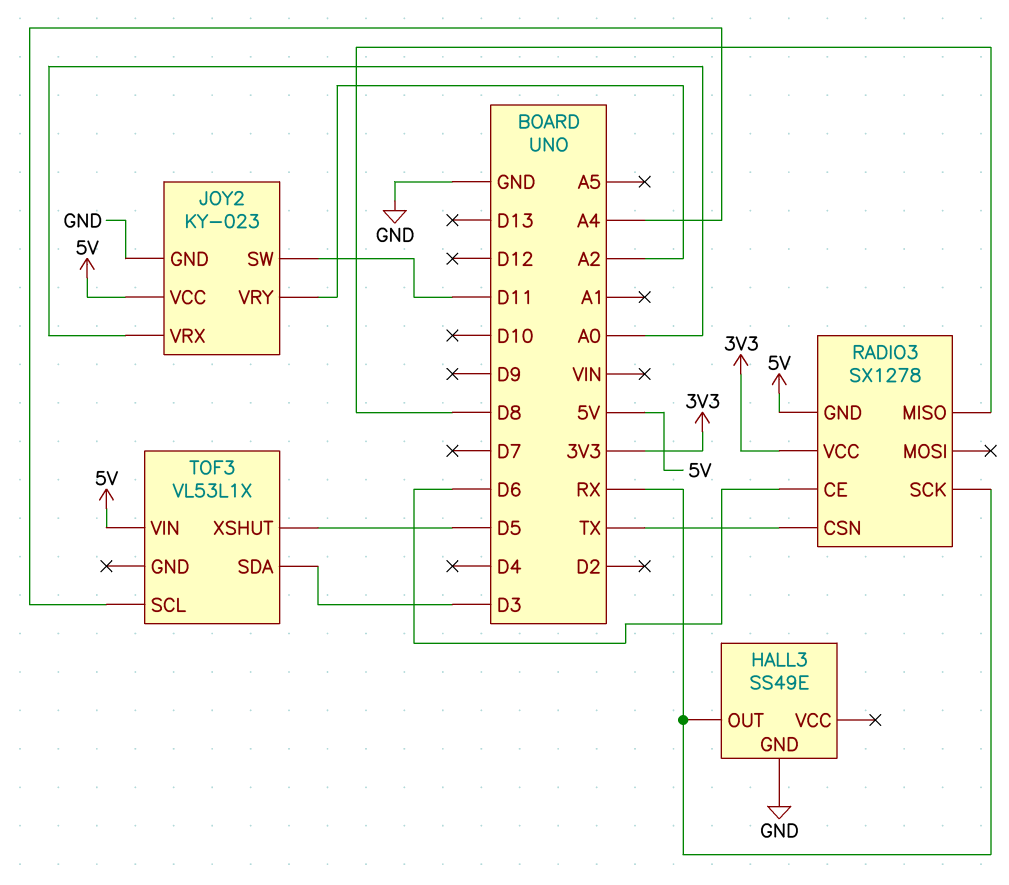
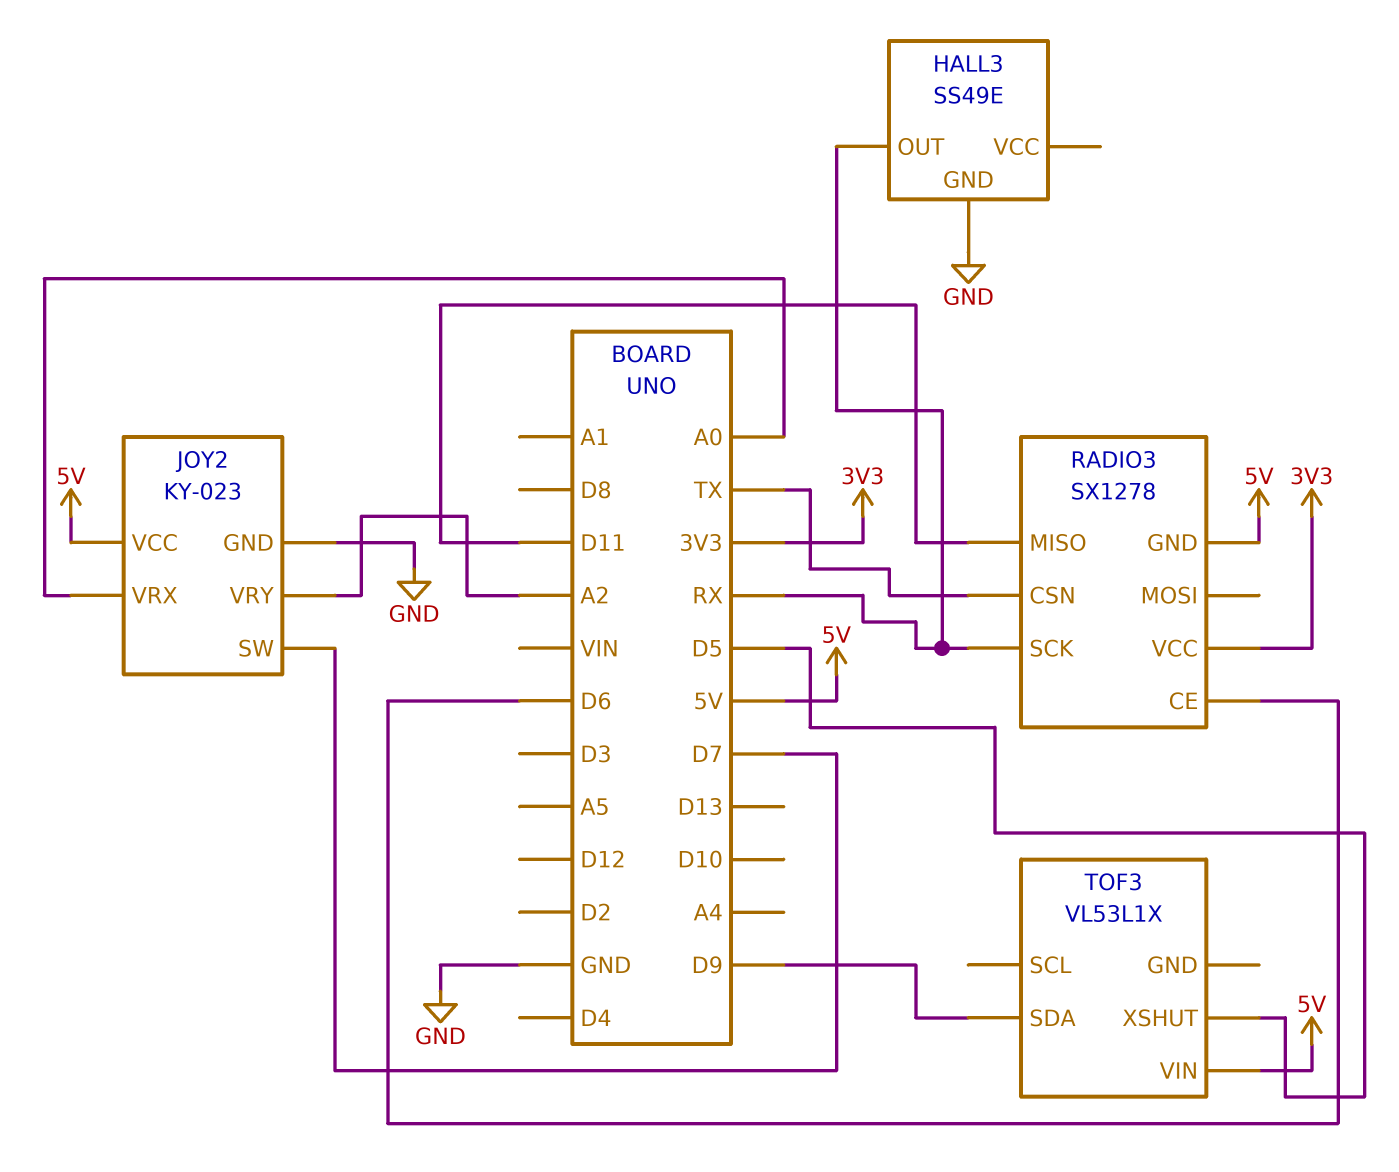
JOY2 pin SW: D11 -> D7
RADIO3 pin MISO: D8 -> D11
TOF3 pin SCL: A4 -> none
TOF3 pin SDA: D3 -> D9

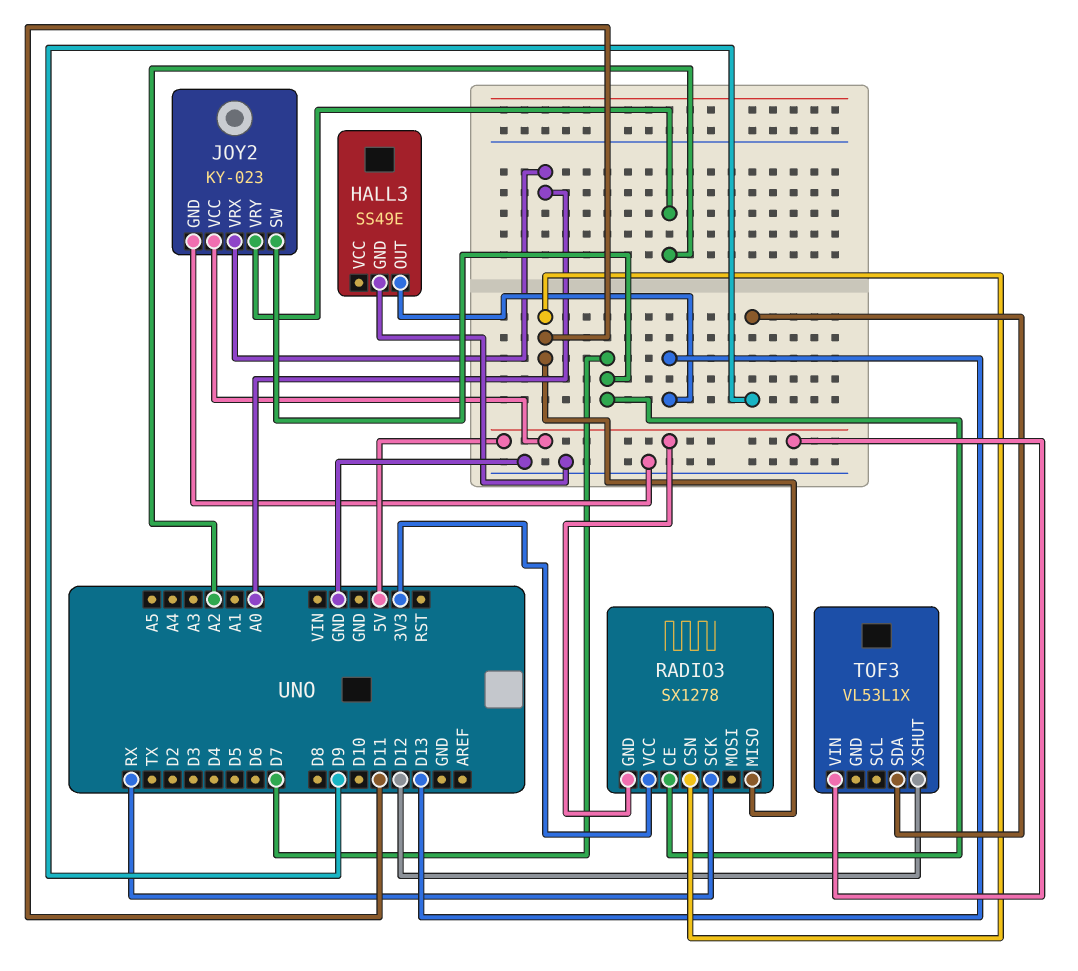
HALL3 pin OUT: RX -> D13
RADIO3 pin CE: D6 -> D7
RADIO3 pin CSN: TX -> D11
TOF3 pin XSHUT: D5 -> D12

